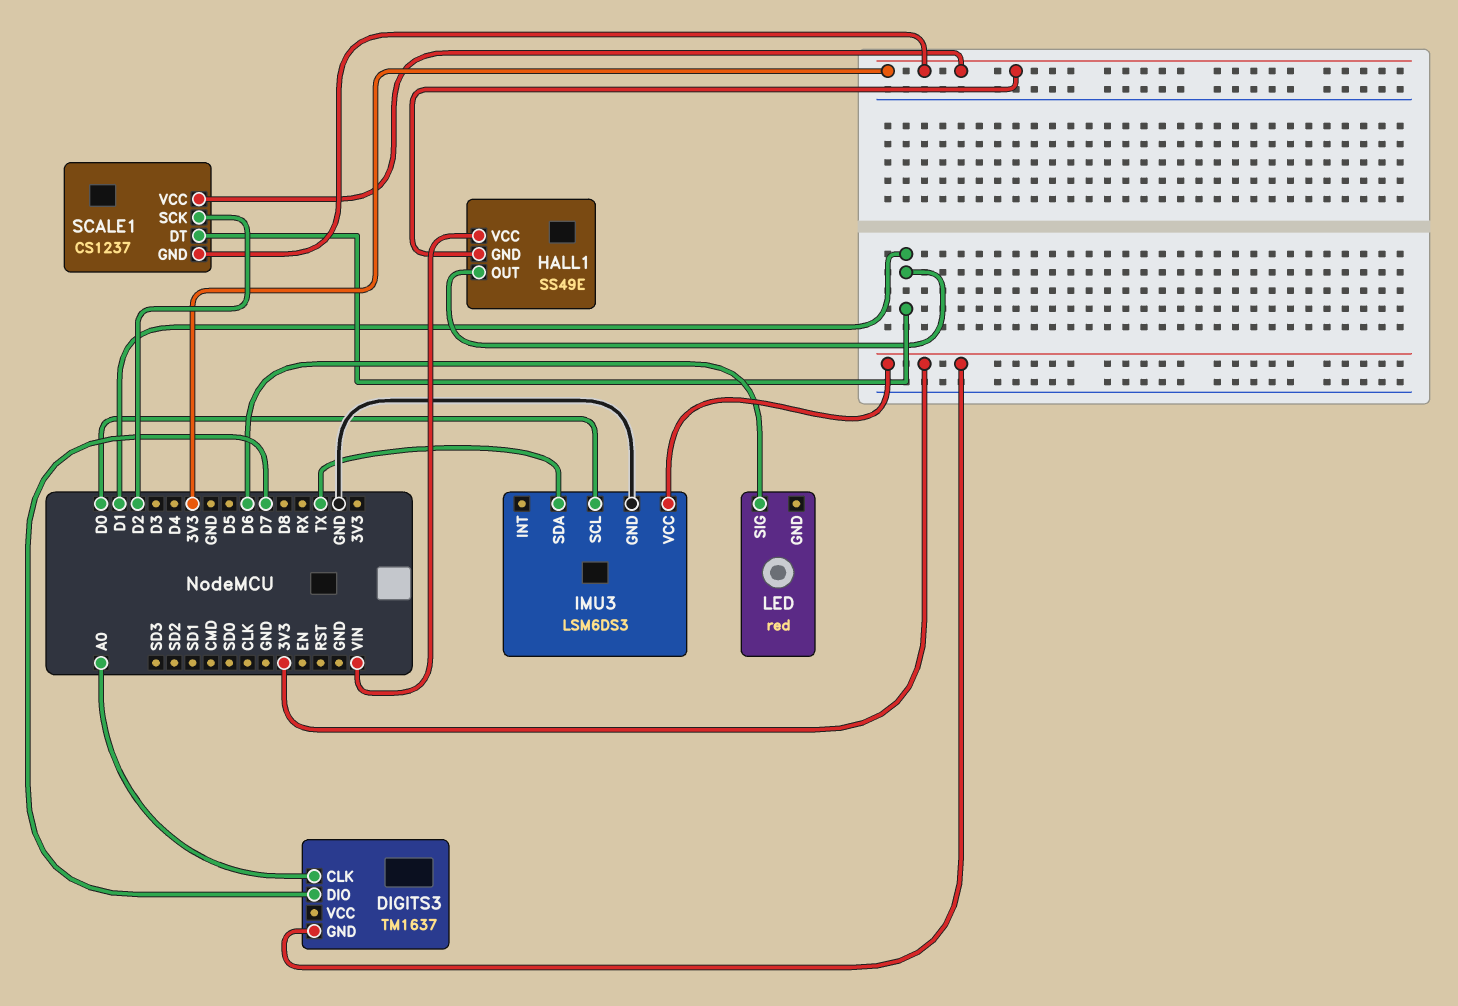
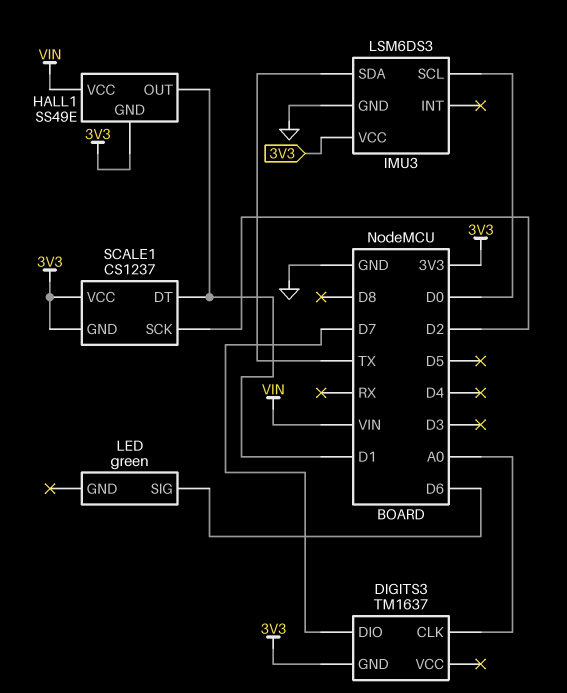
LED: red -> green

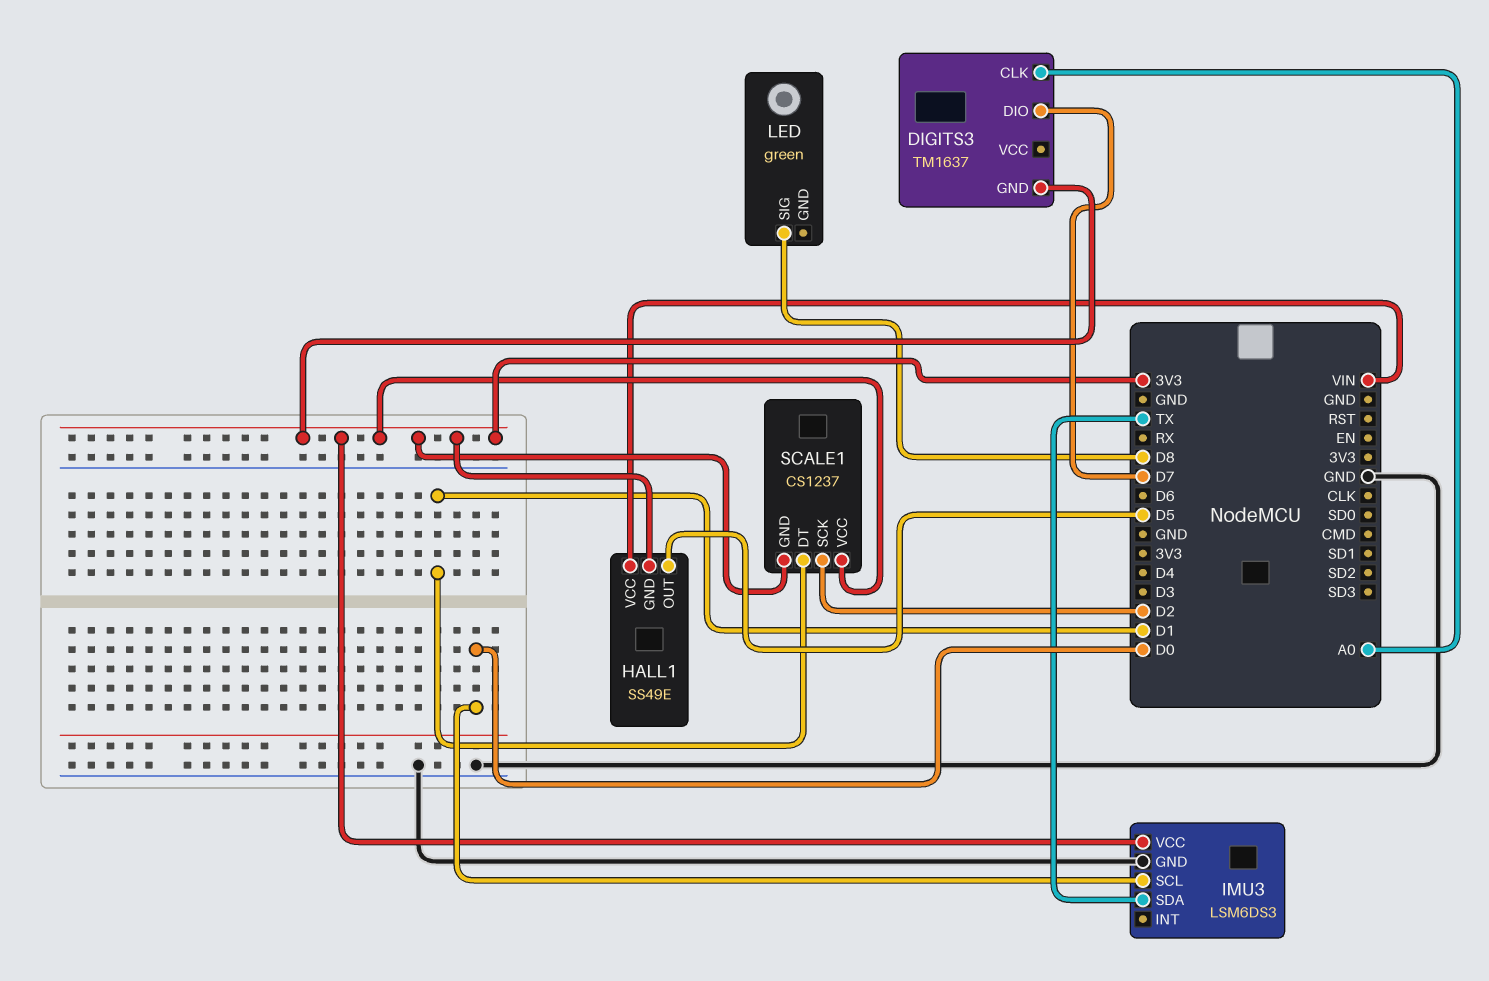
HALL1 pin OUT: D1 -> D5
LED pin SIG: D6 -> D8

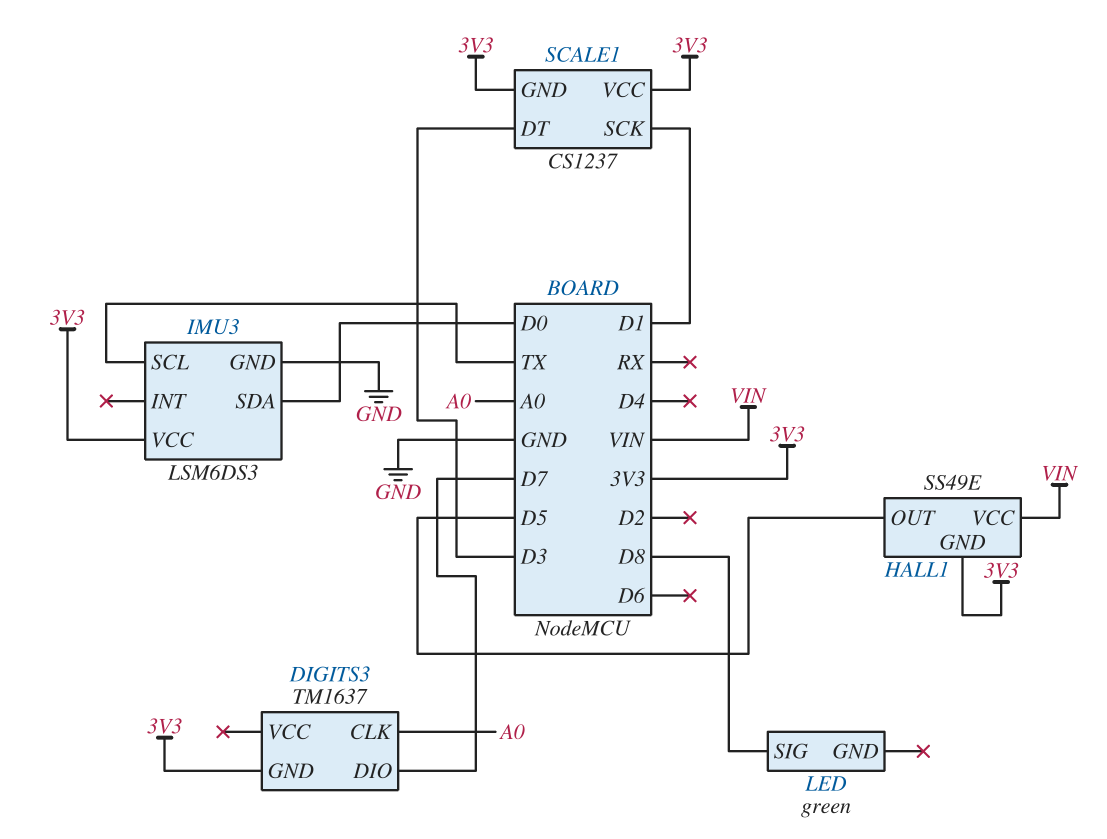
IMU3 pin SCL: D0 -> TX
IMU3 pin SDA: TX -> D0
SCALE1 pin DT: D1 -> D3
SCALE1 pin SCK: D2 -> D1

